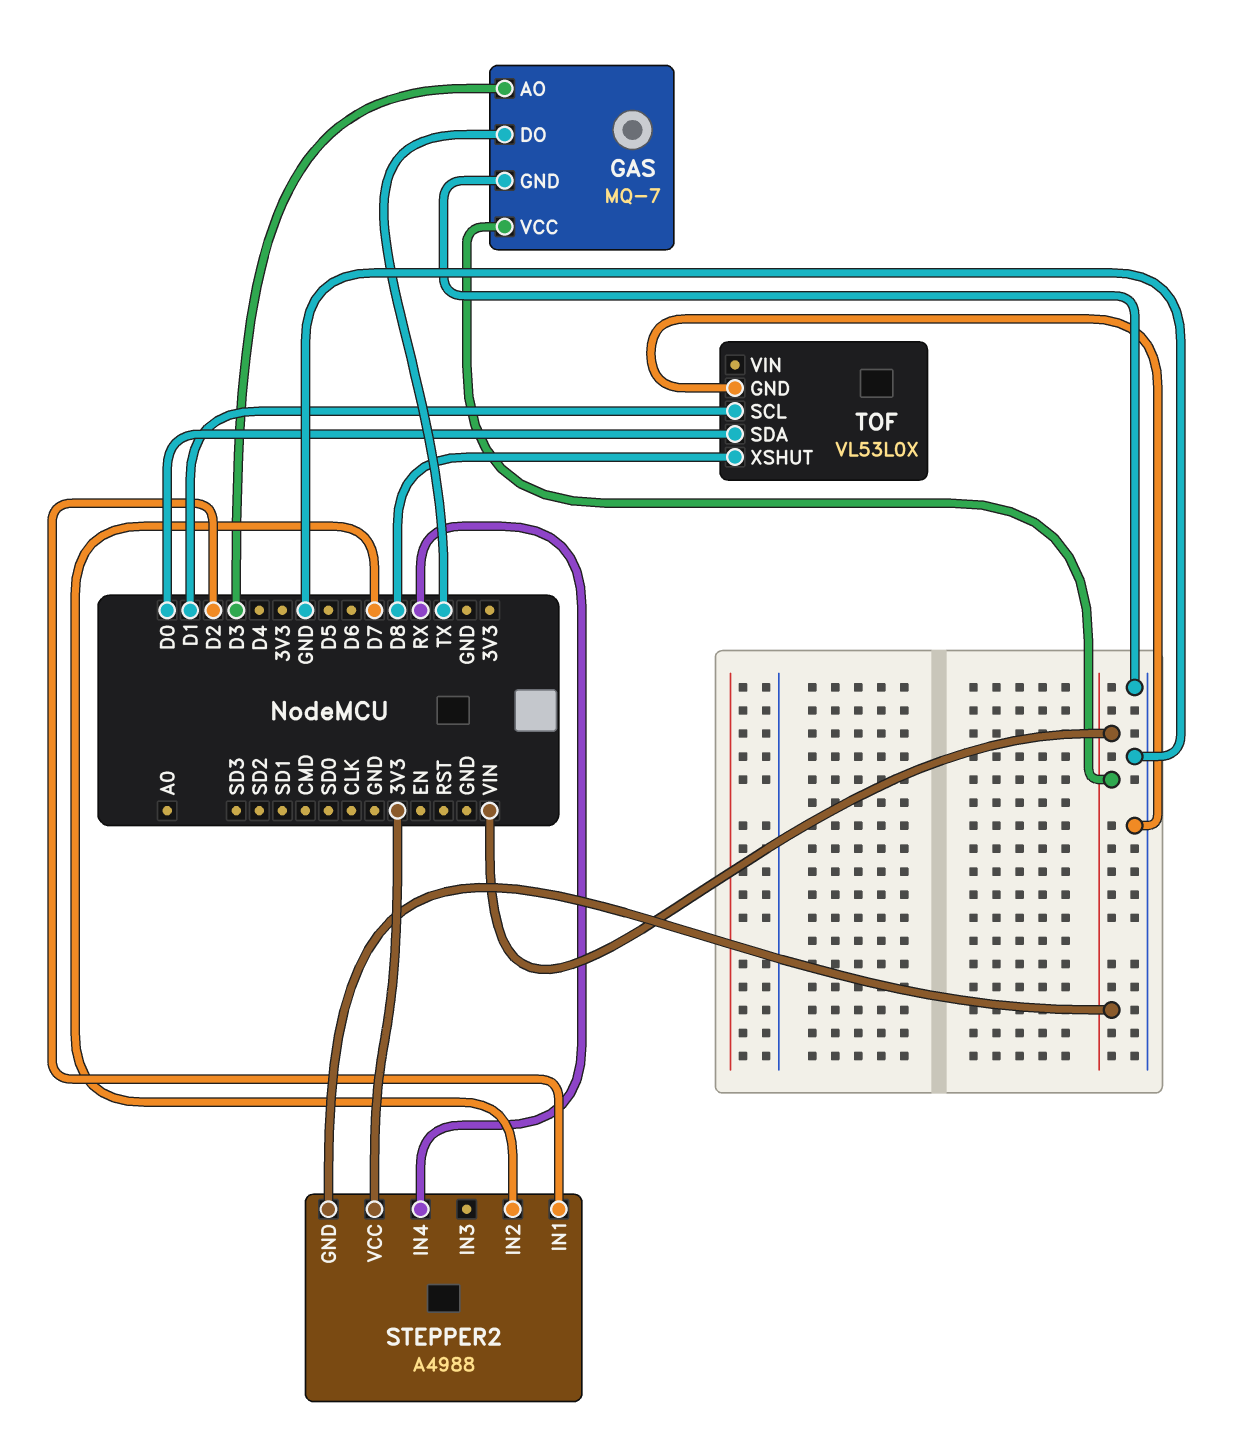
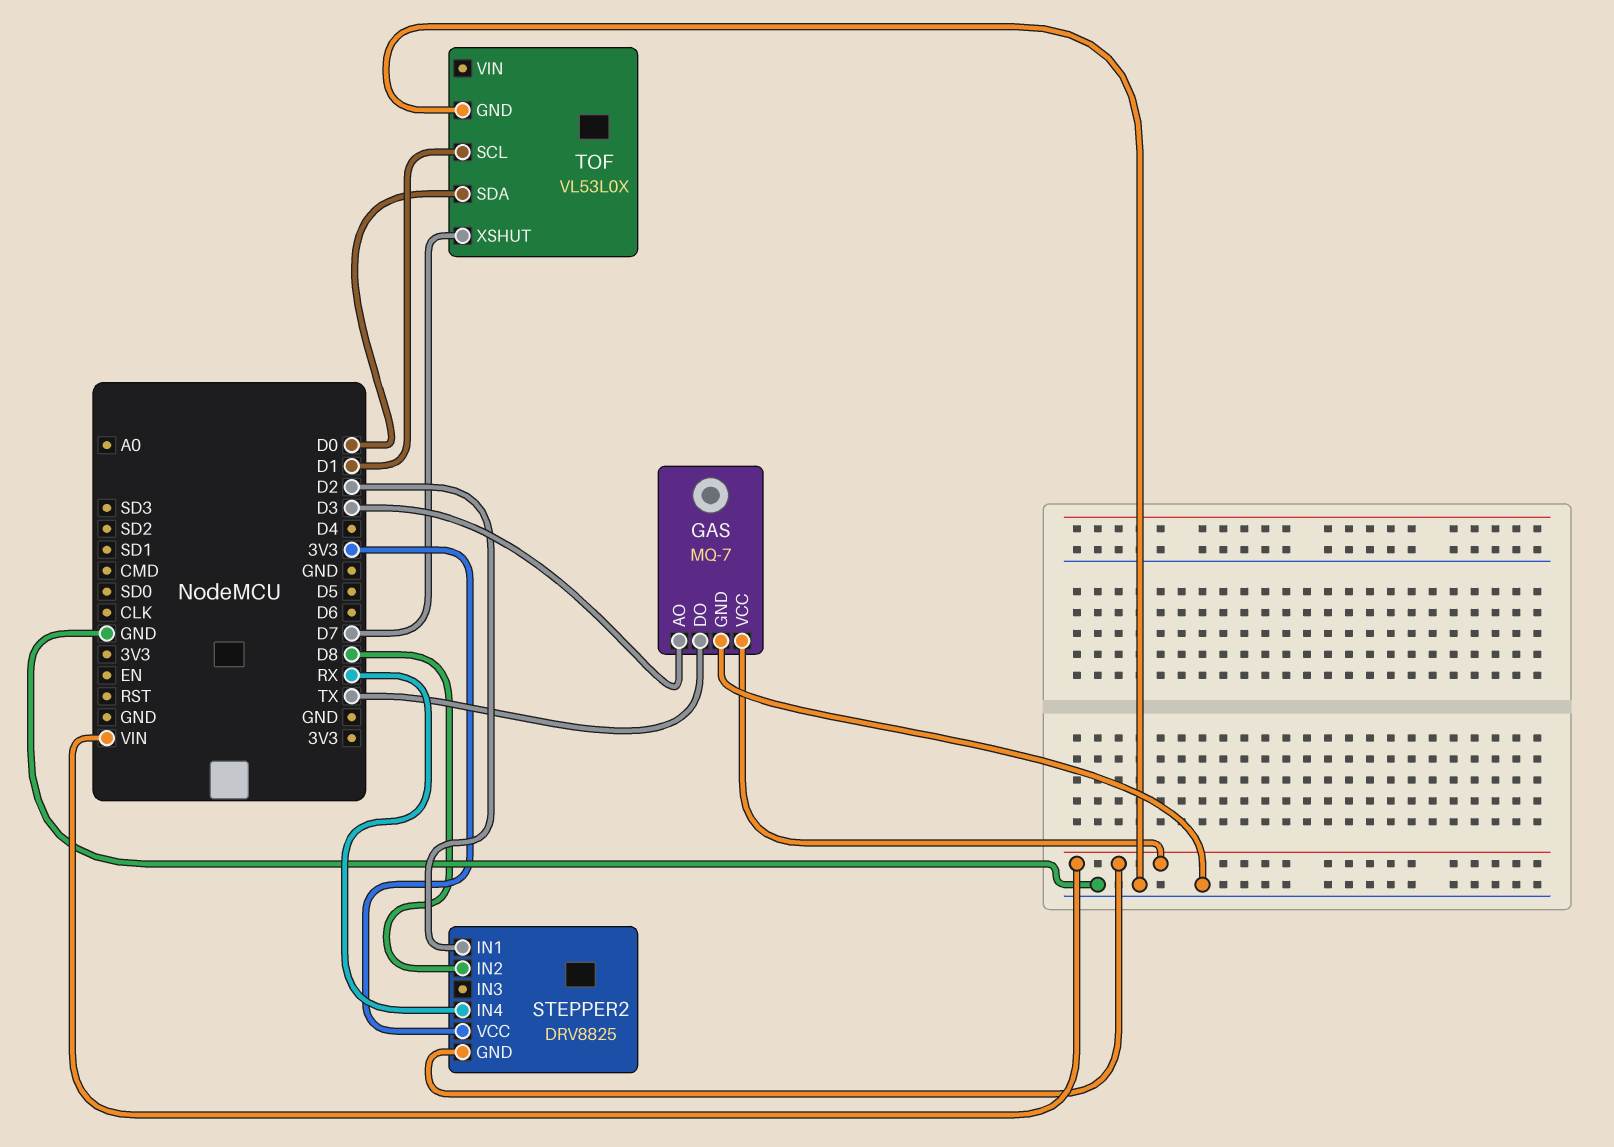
STEPPER2: A4988 -> DRV8825
STEPPER2 pin IN2: D7 -> D8
TOF pin XSHUT: D8 -> D7

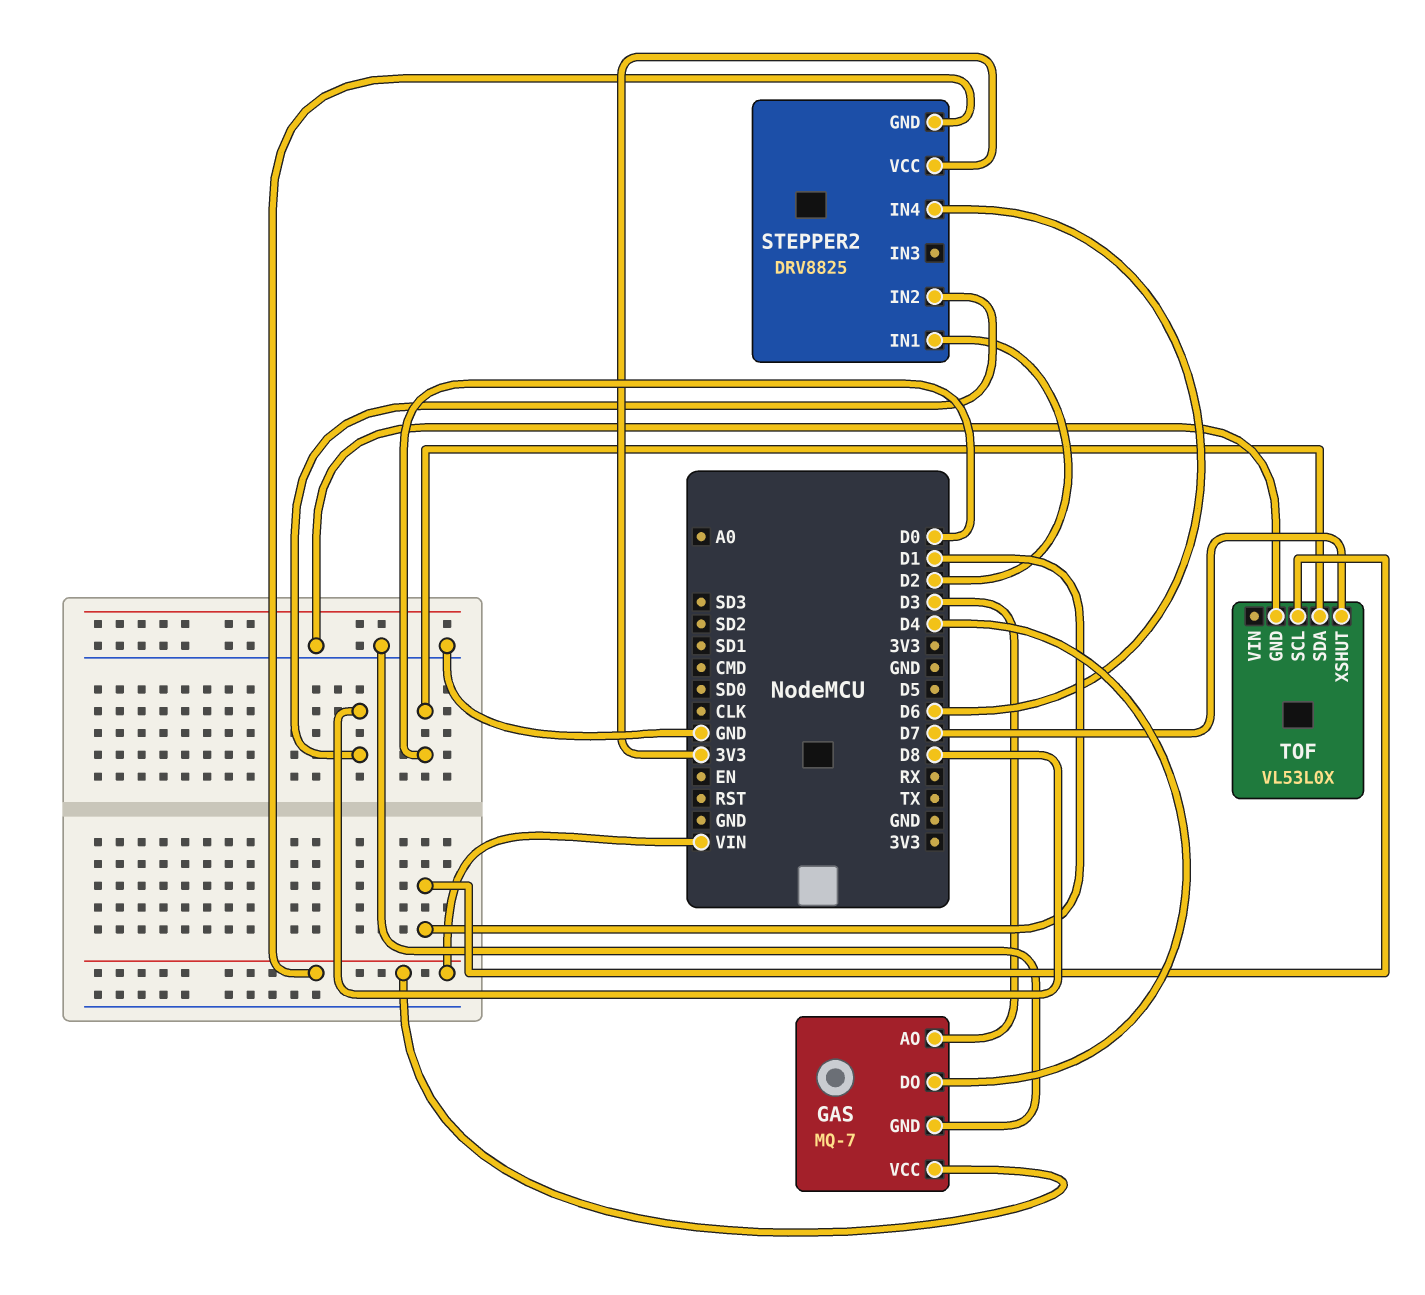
GAS pin DO: TX -> D4
STEPPER2 pin IN4: RX -> D6

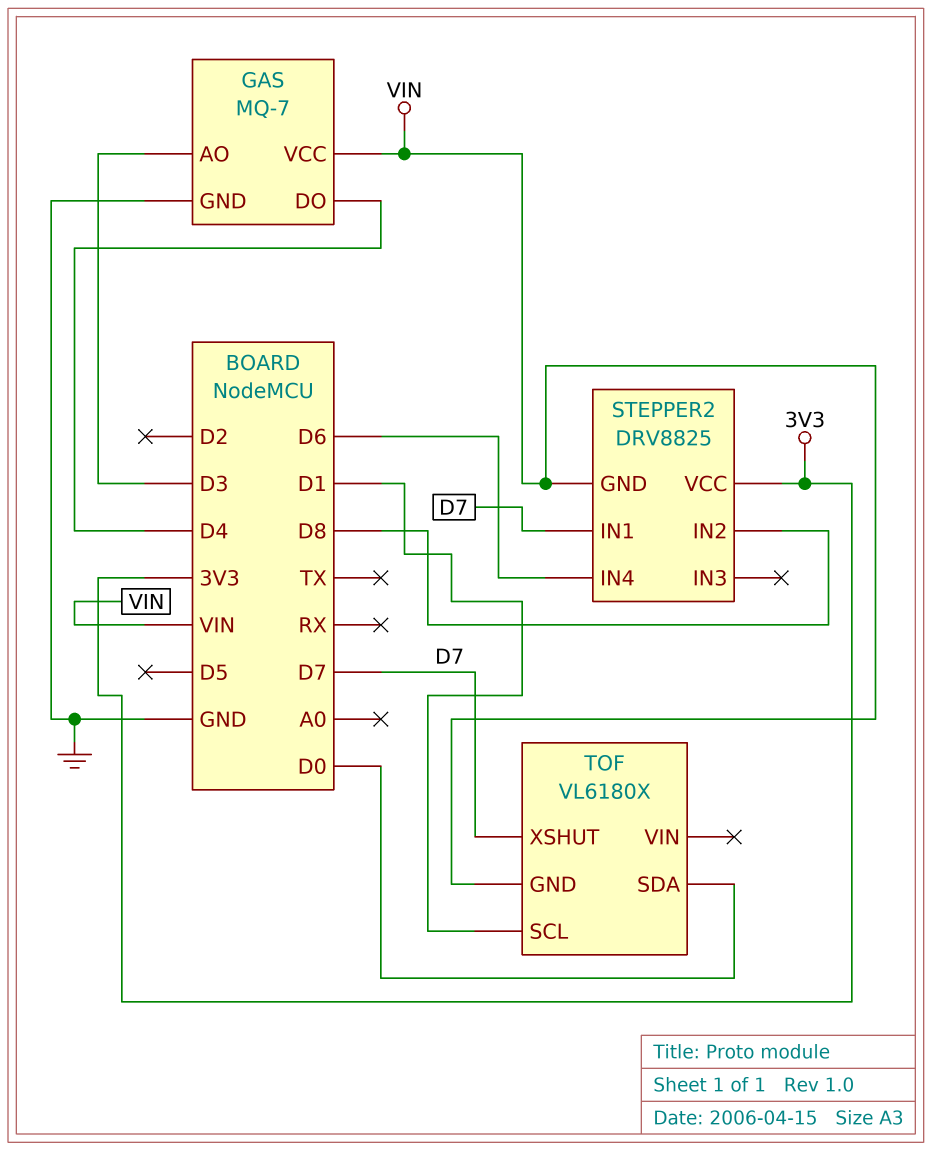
STEPPER2 pin IN1: D2 -> D7
TOF: VL53L0X -> VL6180X
TOF pin GND: GND -> VIN

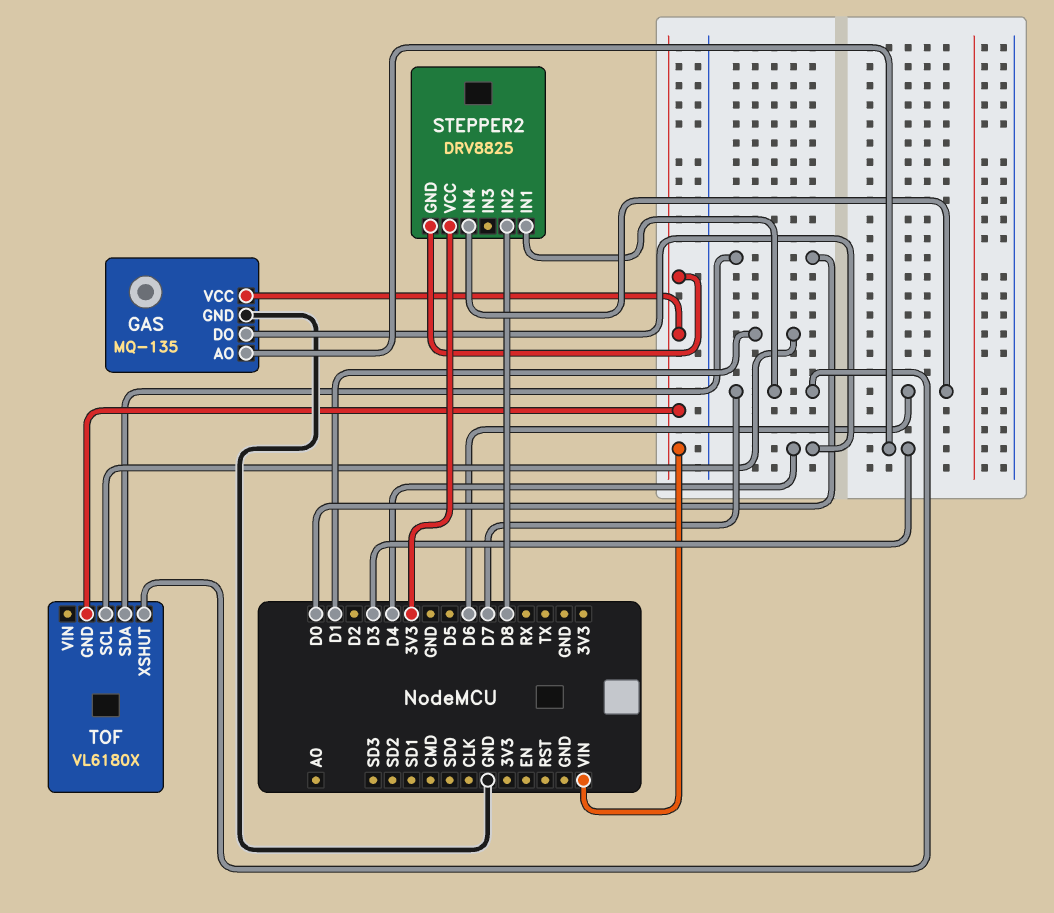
GAS: MQ-7 -> MQ-135

